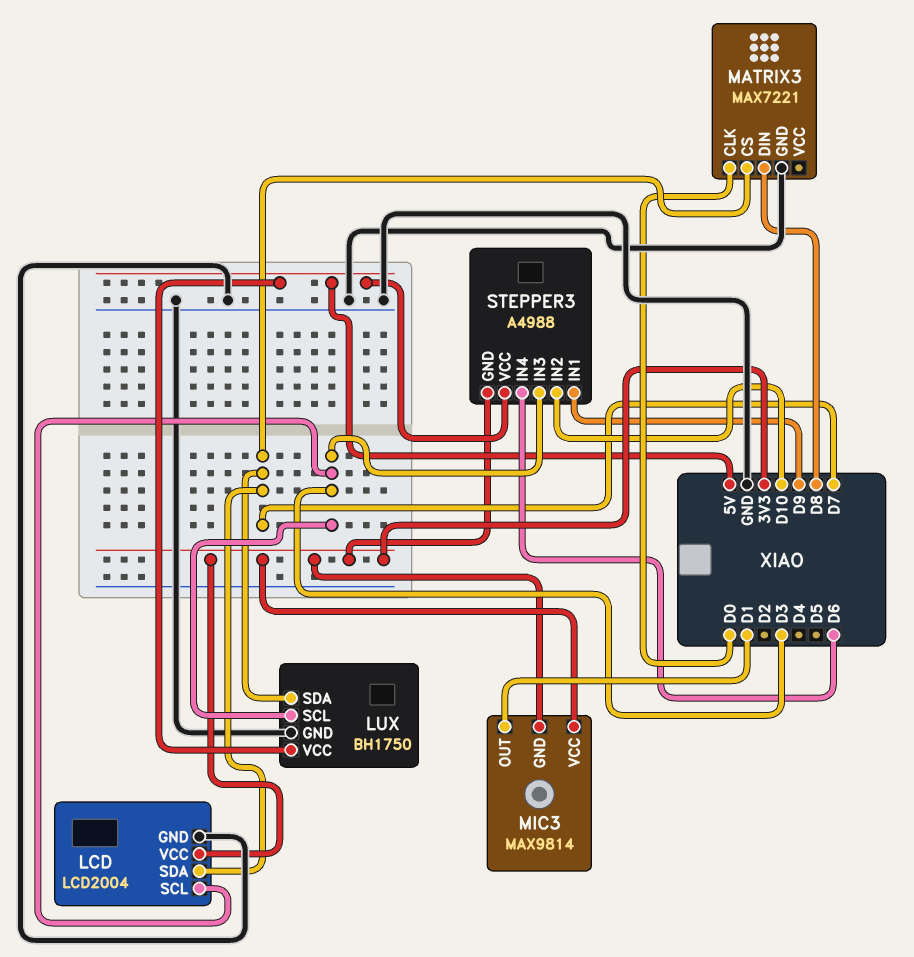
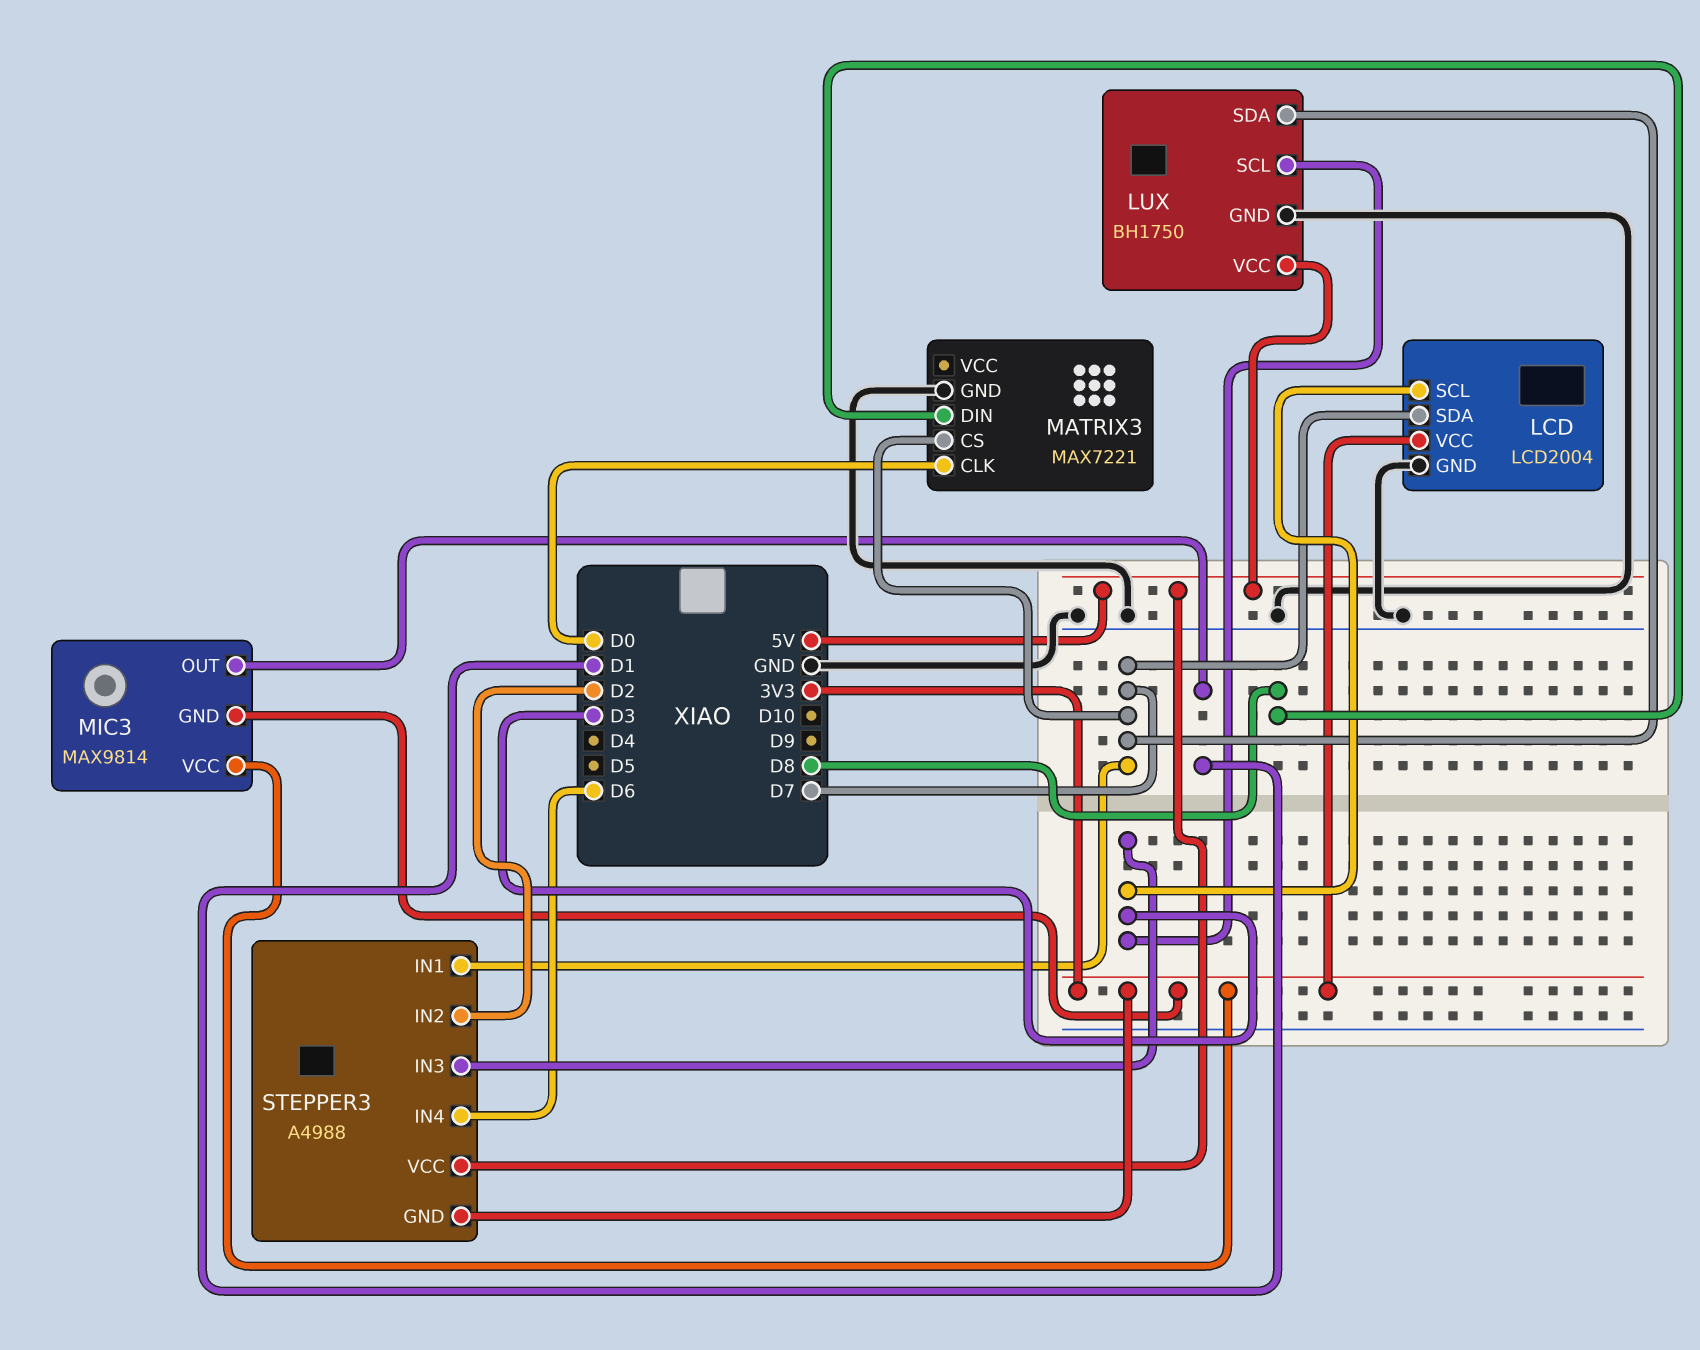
STEPPER3 pin IN1: D9 -> D7
STEPPER3 pin IN2: D10 -> D2

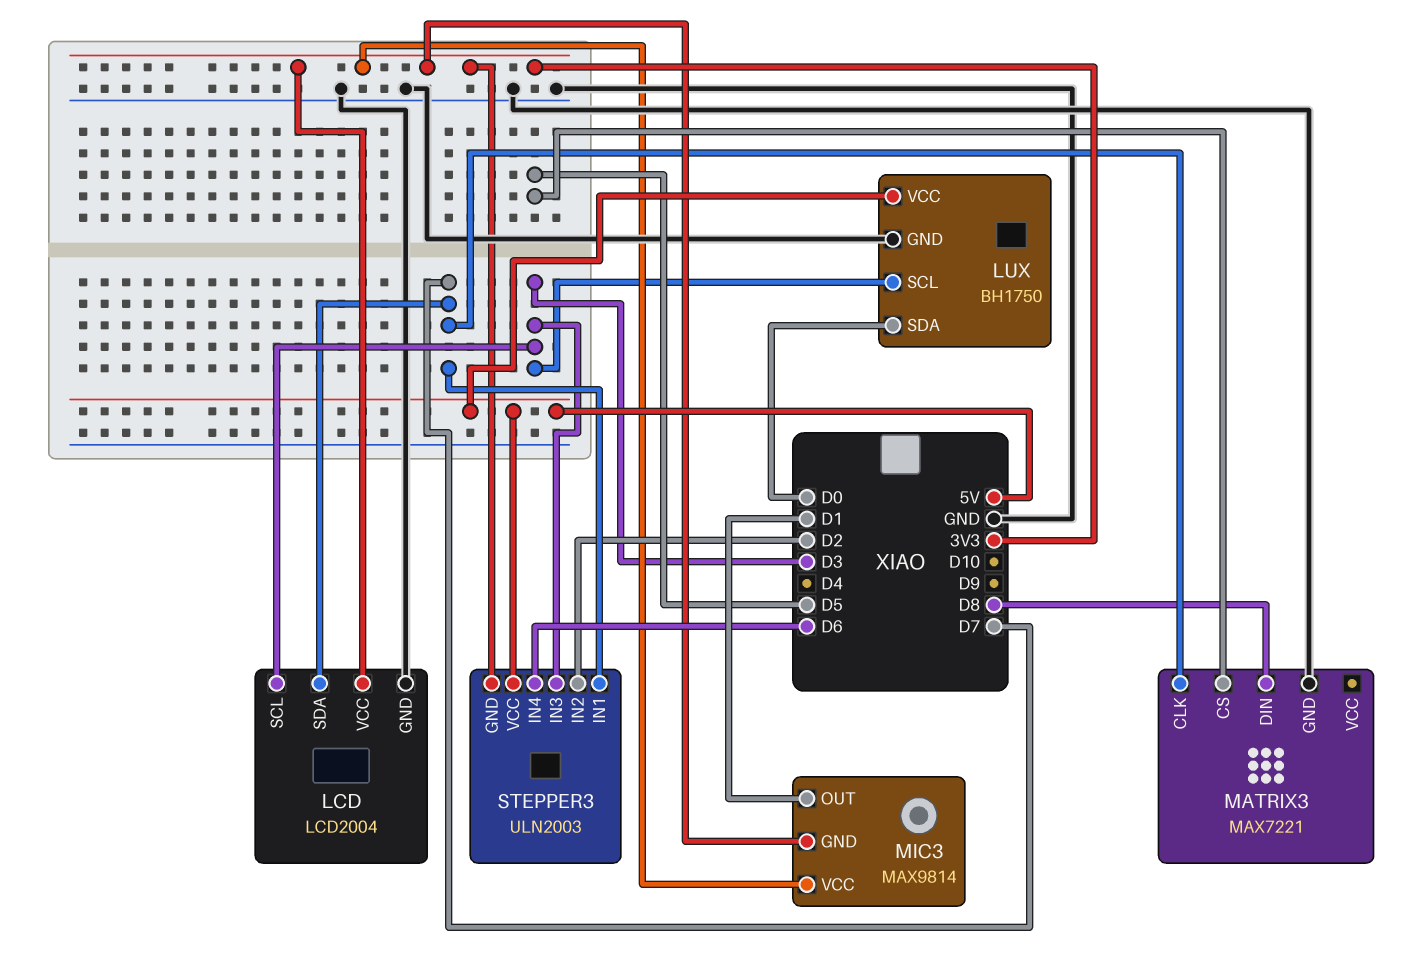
LUX pin SDA: D7 -> D0
MATRIX3 pin CLK: D0 -> D7
MATRIX3 pin CS: D7 -> D5
STEPPER3: A4988 -> ULN2003

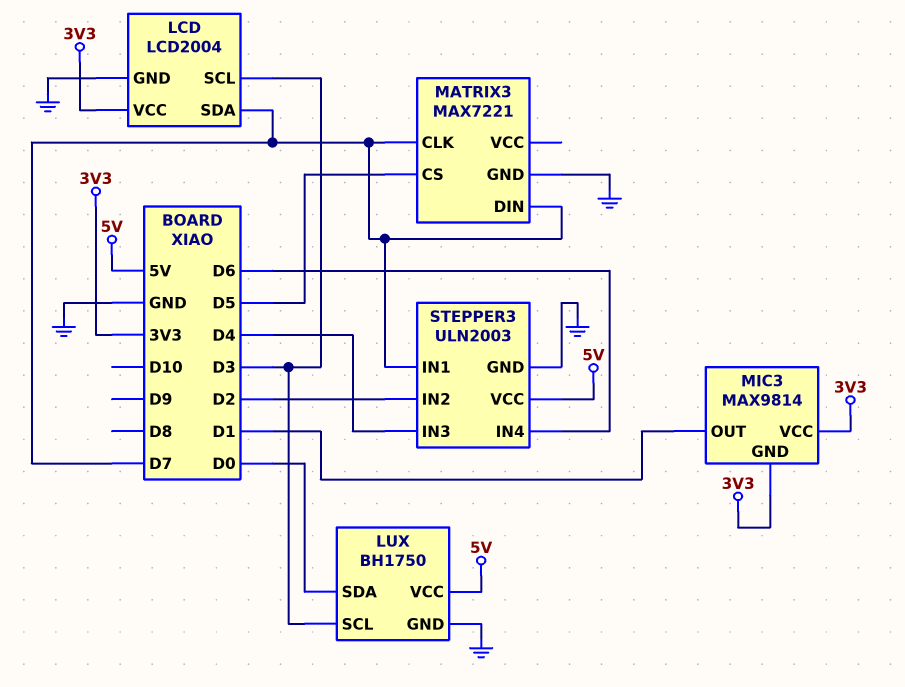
MATRIX3 pin DIN: D8 -> D7
STEPPER3 pin GND: 3V3 -> GND
STEPPER3 pin IN3: D3 -> D4

